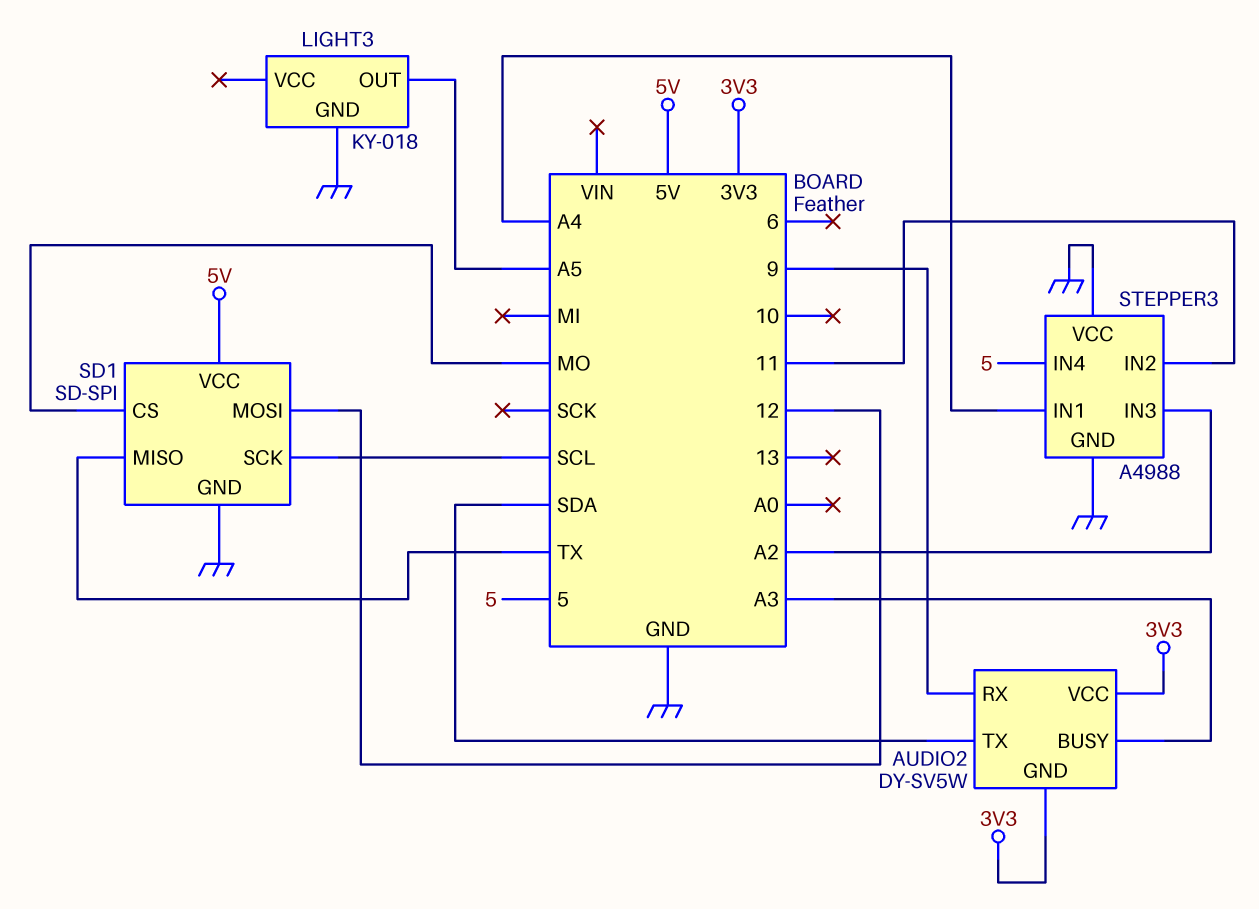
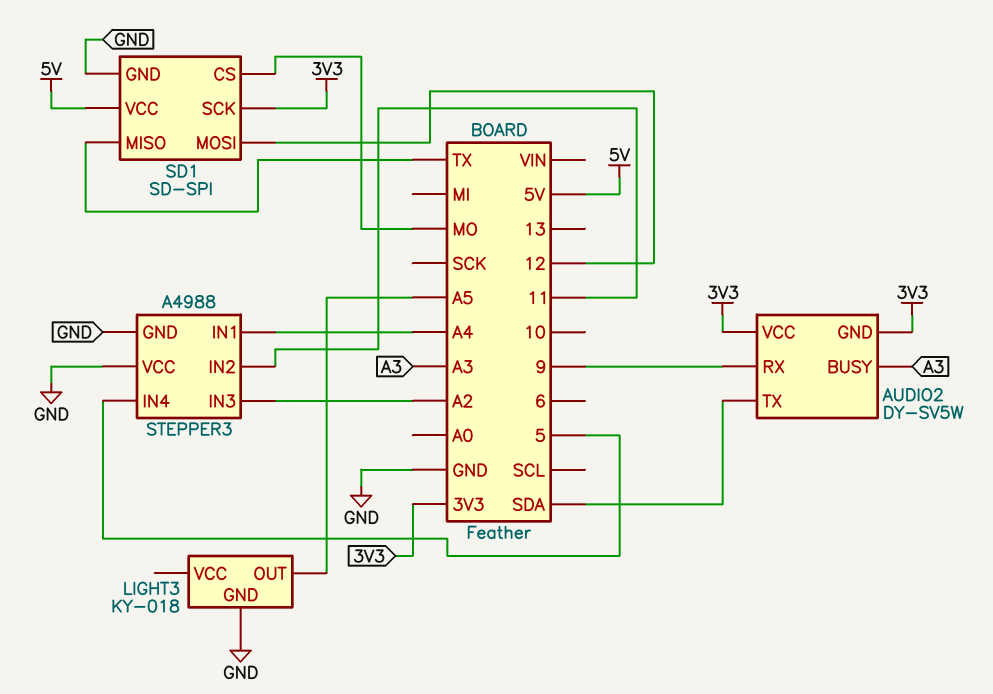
SD1 pin SCK: SCL -> 3V3

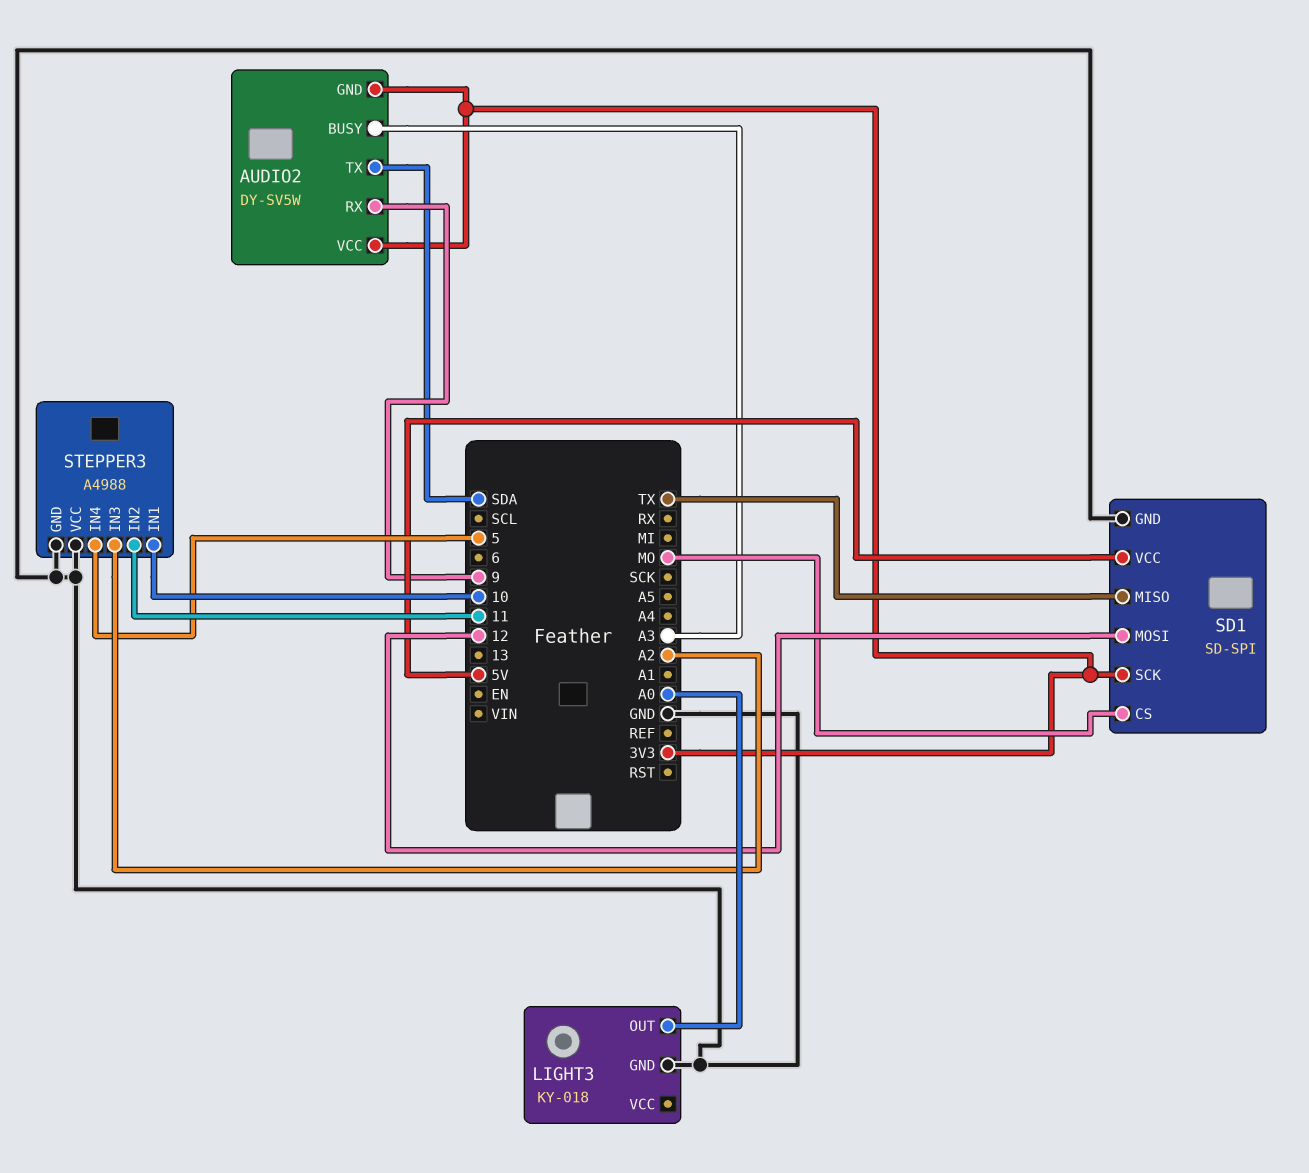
LIGHT3 pin OUT: A5 -> A0
STEPPER3 pin IN1: A4 -> 10

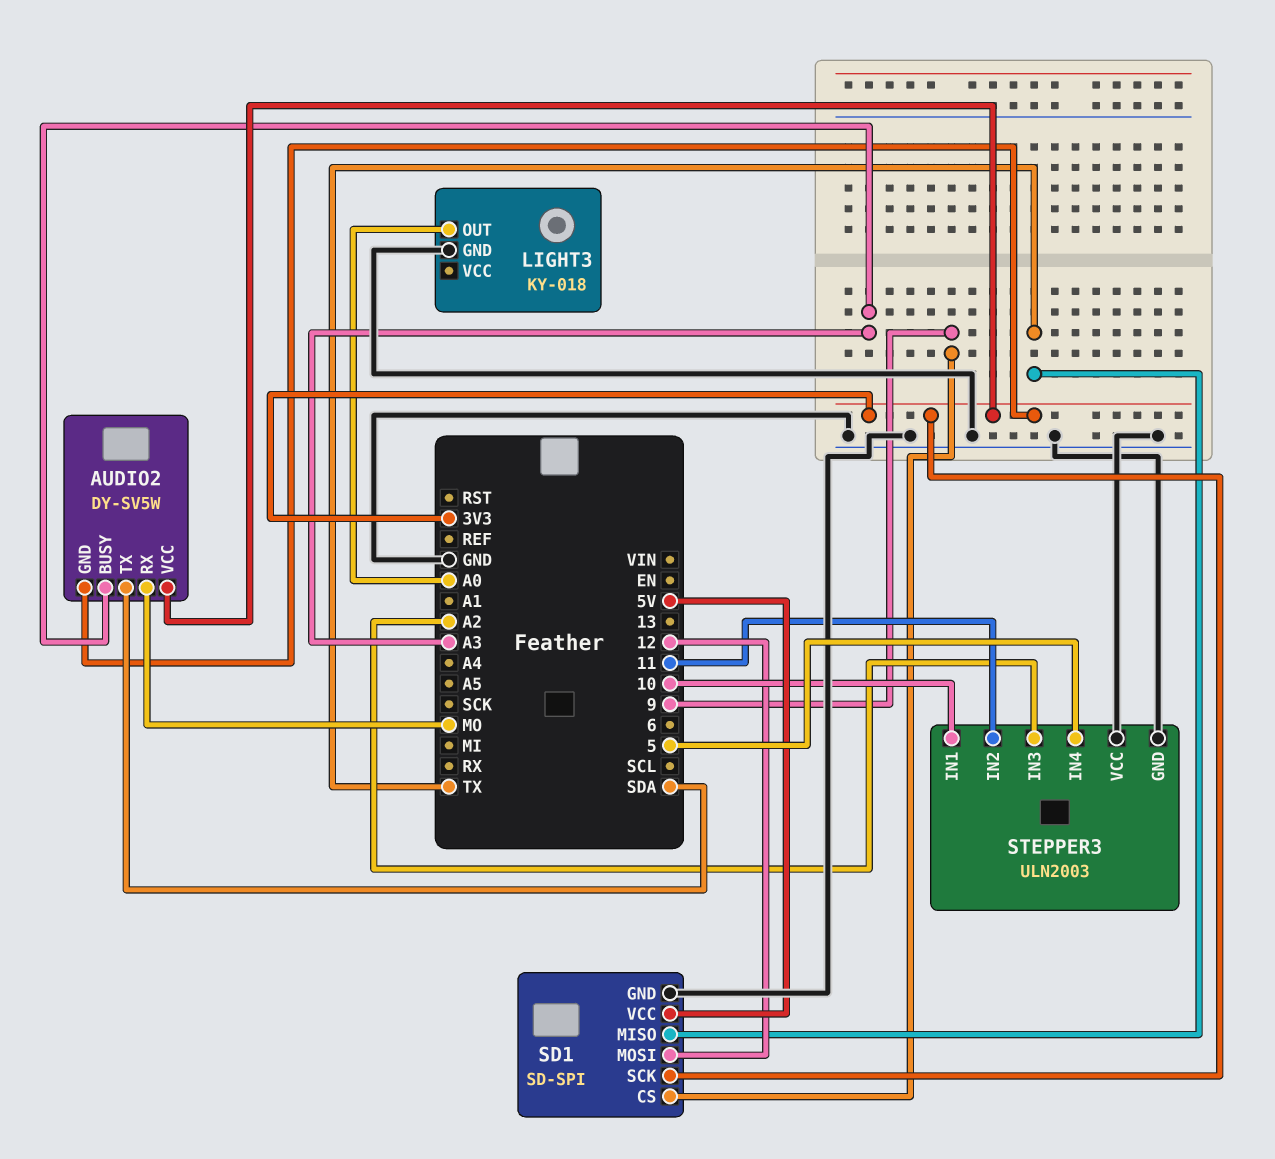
AUDIO2 pin RX: 9 -> MO
SD1 pin CS: MO -> 9
STEPPER3: A4988 -> ULN2003

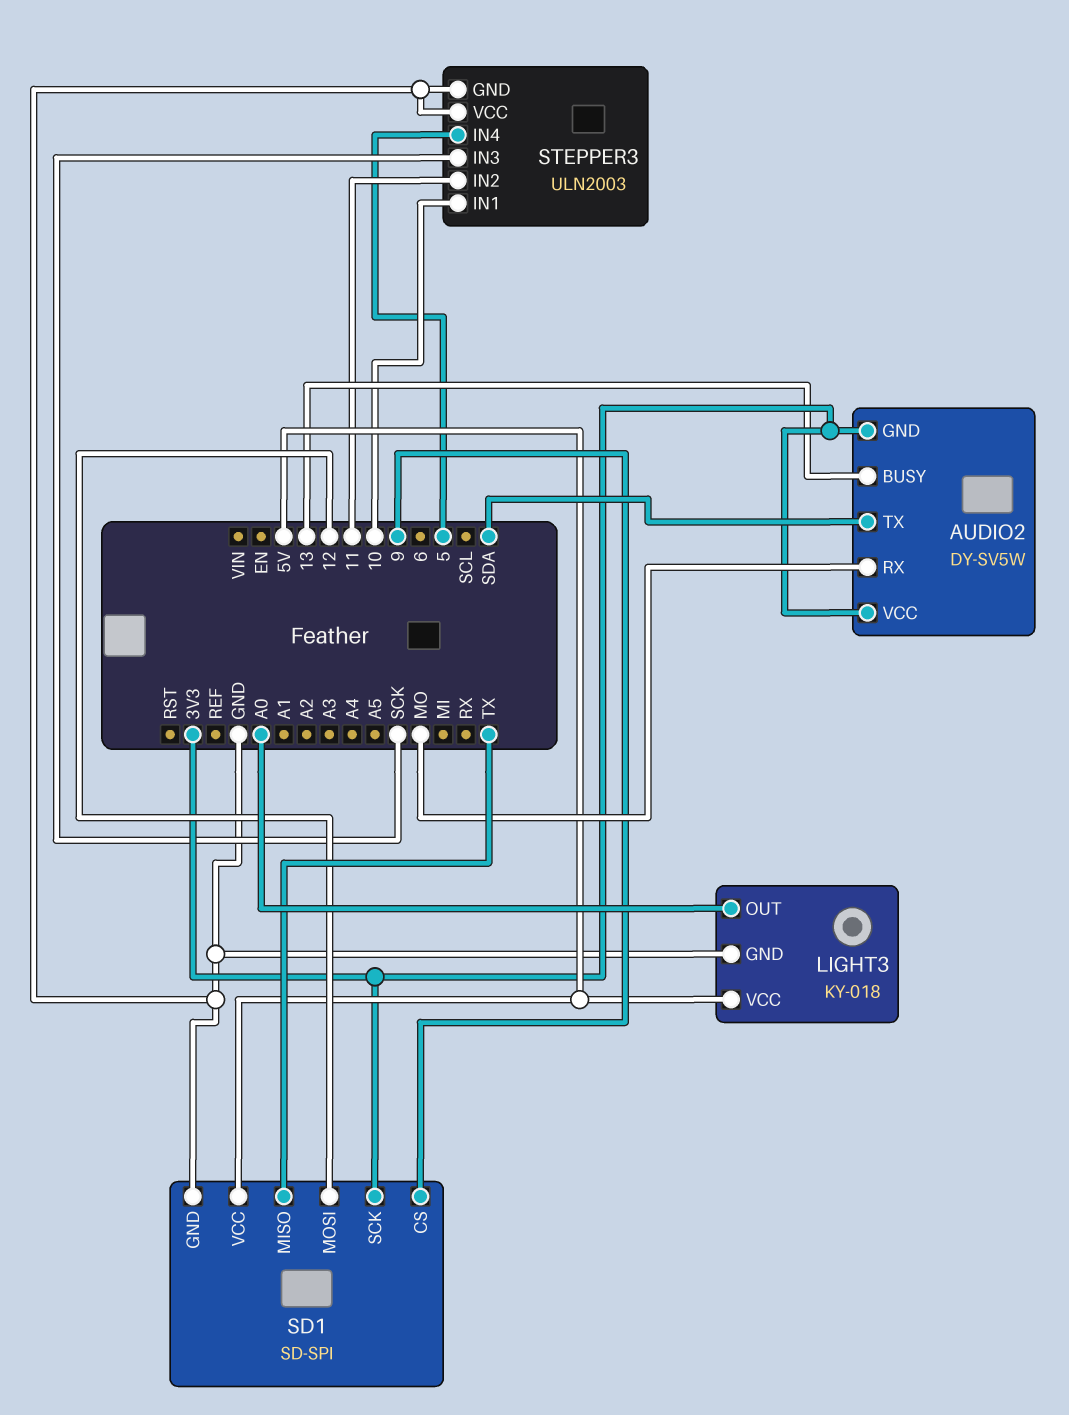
AUDIO2 pin BUSY: A3 -> 13
LIGHT3 pin VCC: none -> 5V
STEPPER3 pin IN3: A2 -> SCK

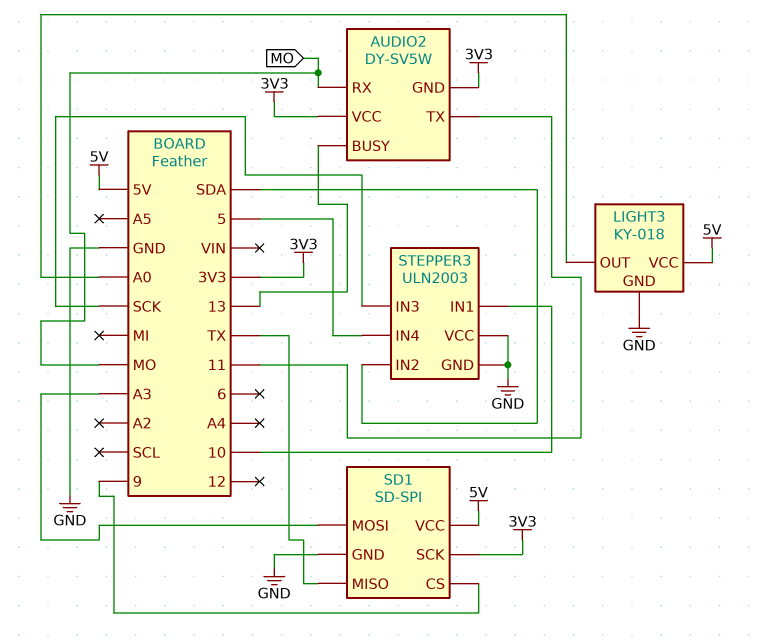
AUDIO2 pin TX: SDA -> 11
SD1 pin MOSI: 12 -> A3
STEPPER3 pin IN2: 11 -> SDA

